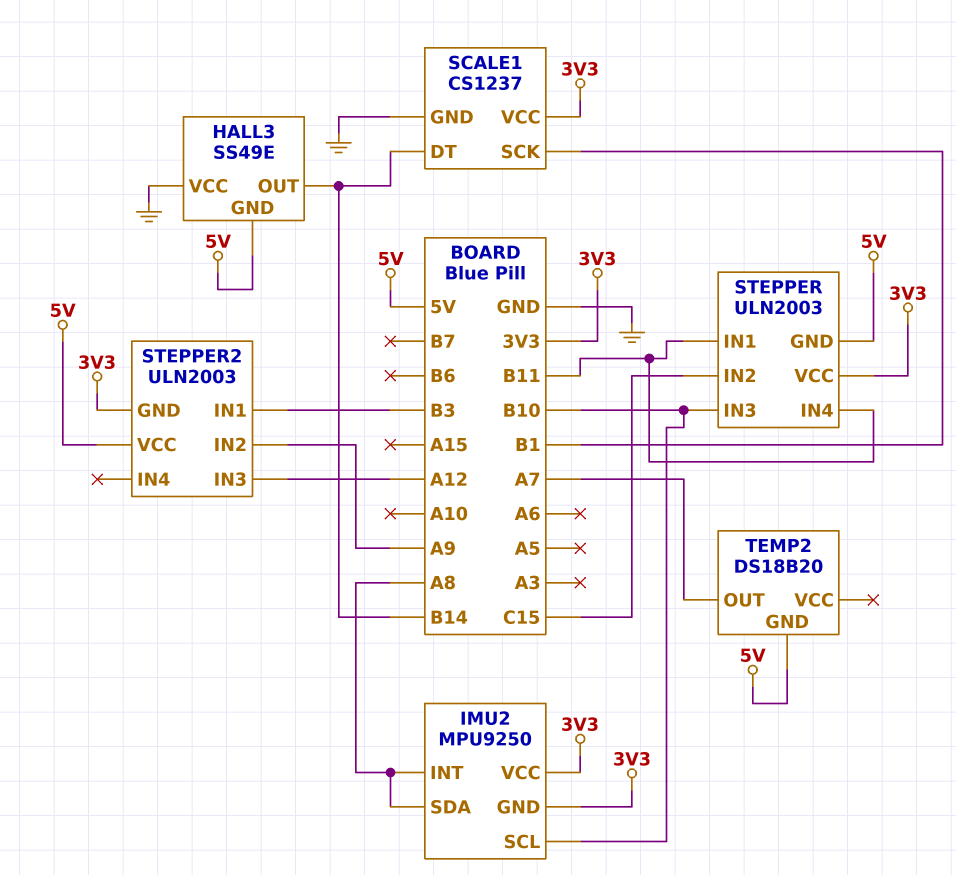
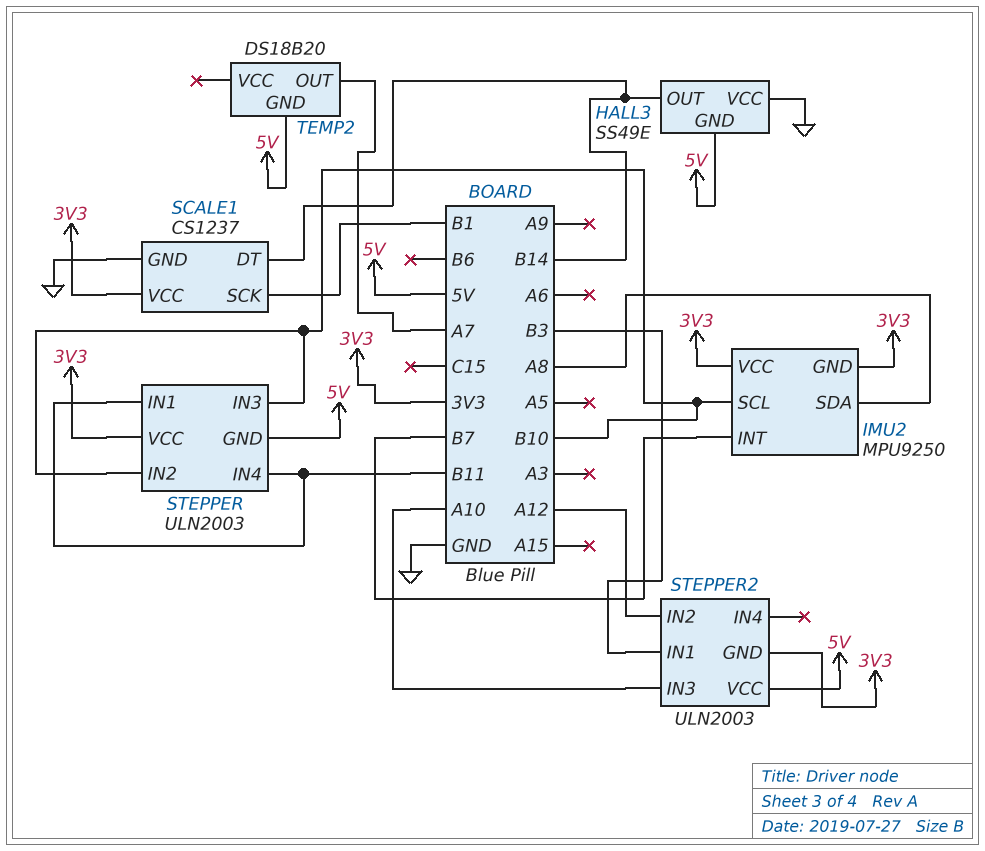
IMU2 pin INT: A8 -> B7
STEPPER pin IN2: C15 -> B10
STEPPER2 pin IN2: A9 -> A12
STEPPER2 pin IN3: A12 -> A10

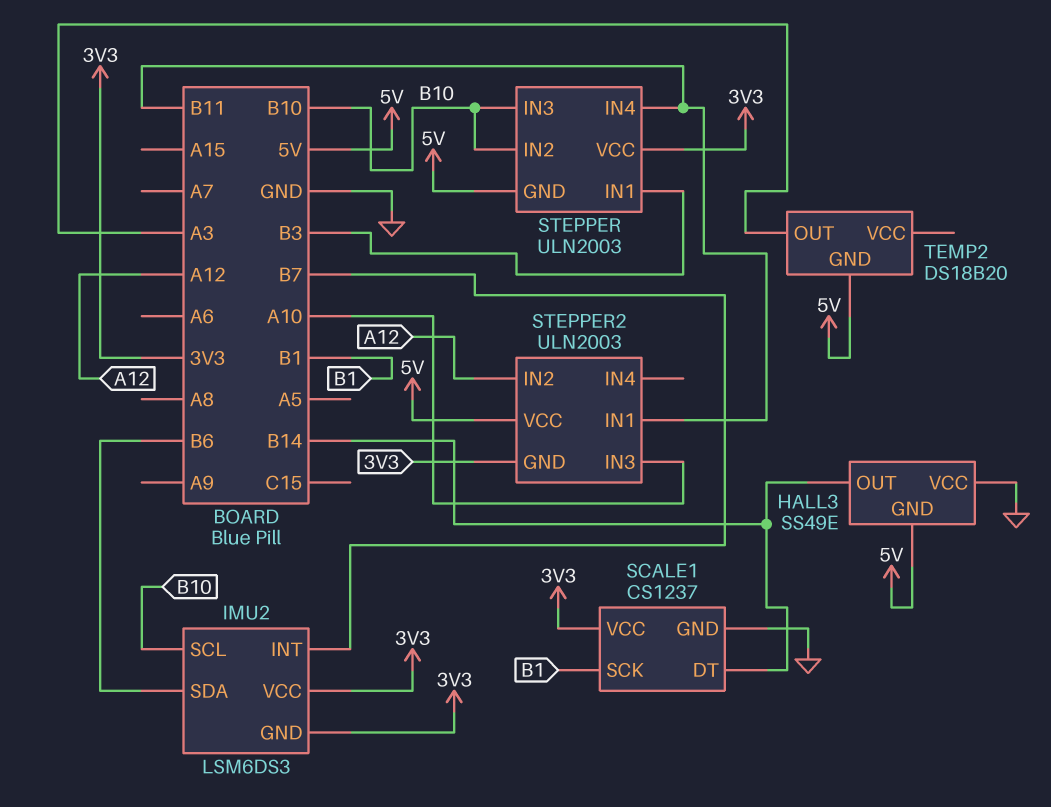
IMU2: MPU9250 -> LSM6DS3
IMU2 pin SDA: A8 -> B6
STEPPER pin IN1: B11 -> B3
STEPPER2 pin IN1: B3 -> B11
TEMP2 pin OUT: A7 -> A3

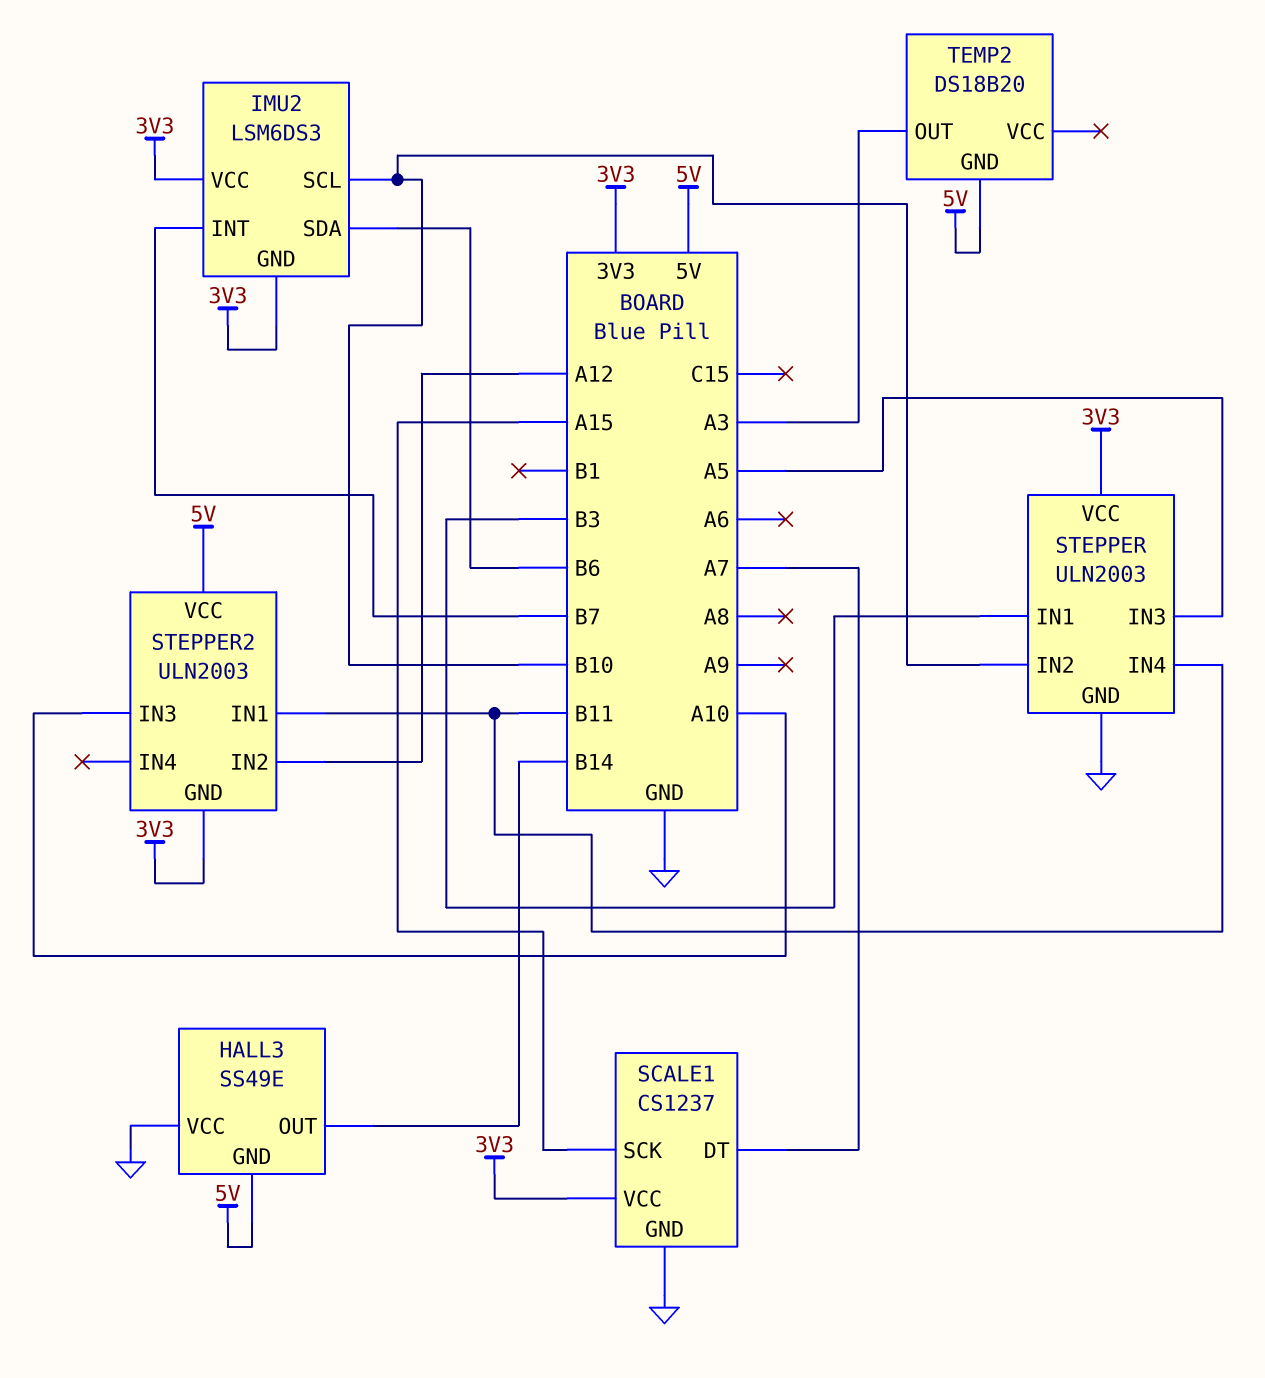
SCALE1 pin DT: B14 -> A7
SCALE1 pin SCK: B1 -> A15
STEPPER pin GND: 5V -> GND
STEPPER pin IN3: B10 -> A5

